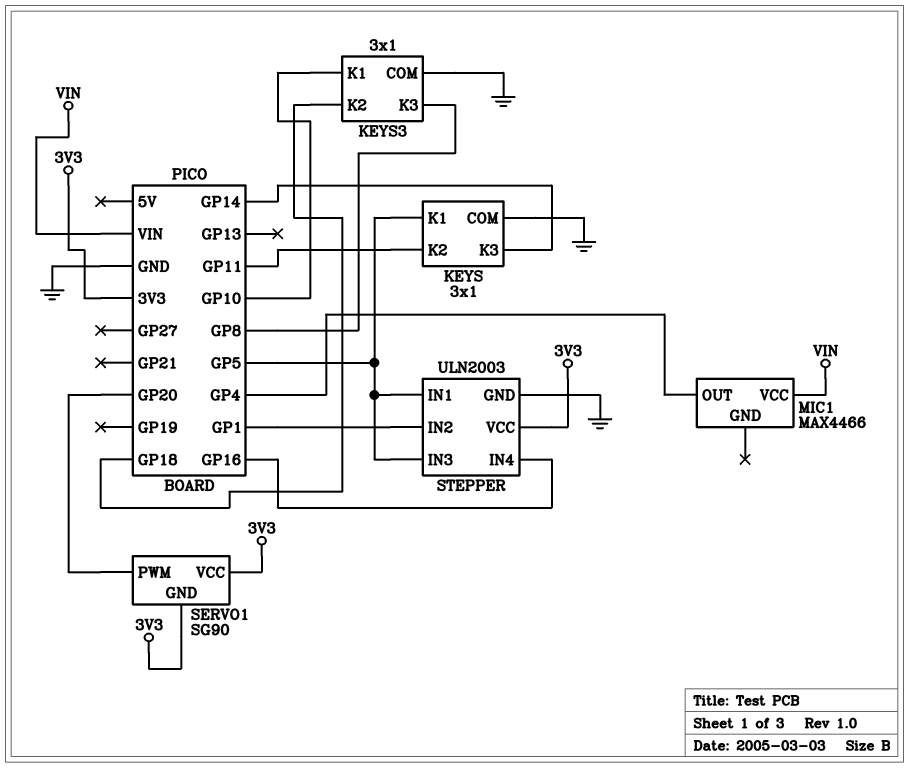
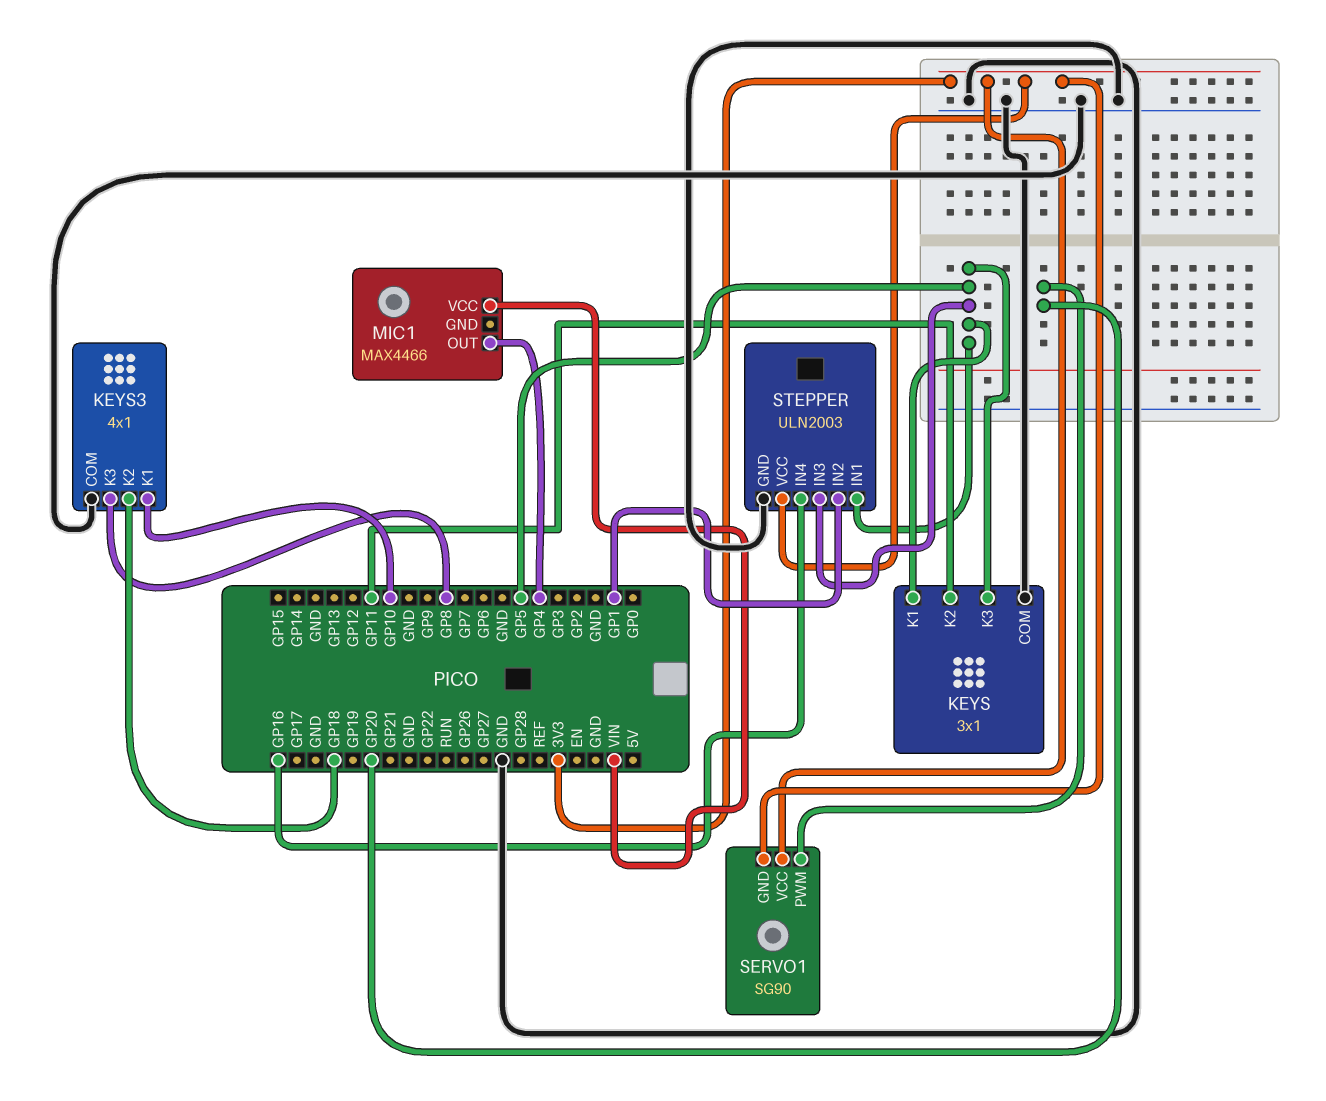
KEYS pin K3: GP14 -> GP5
KEYS3: 3x1 -> 4x1

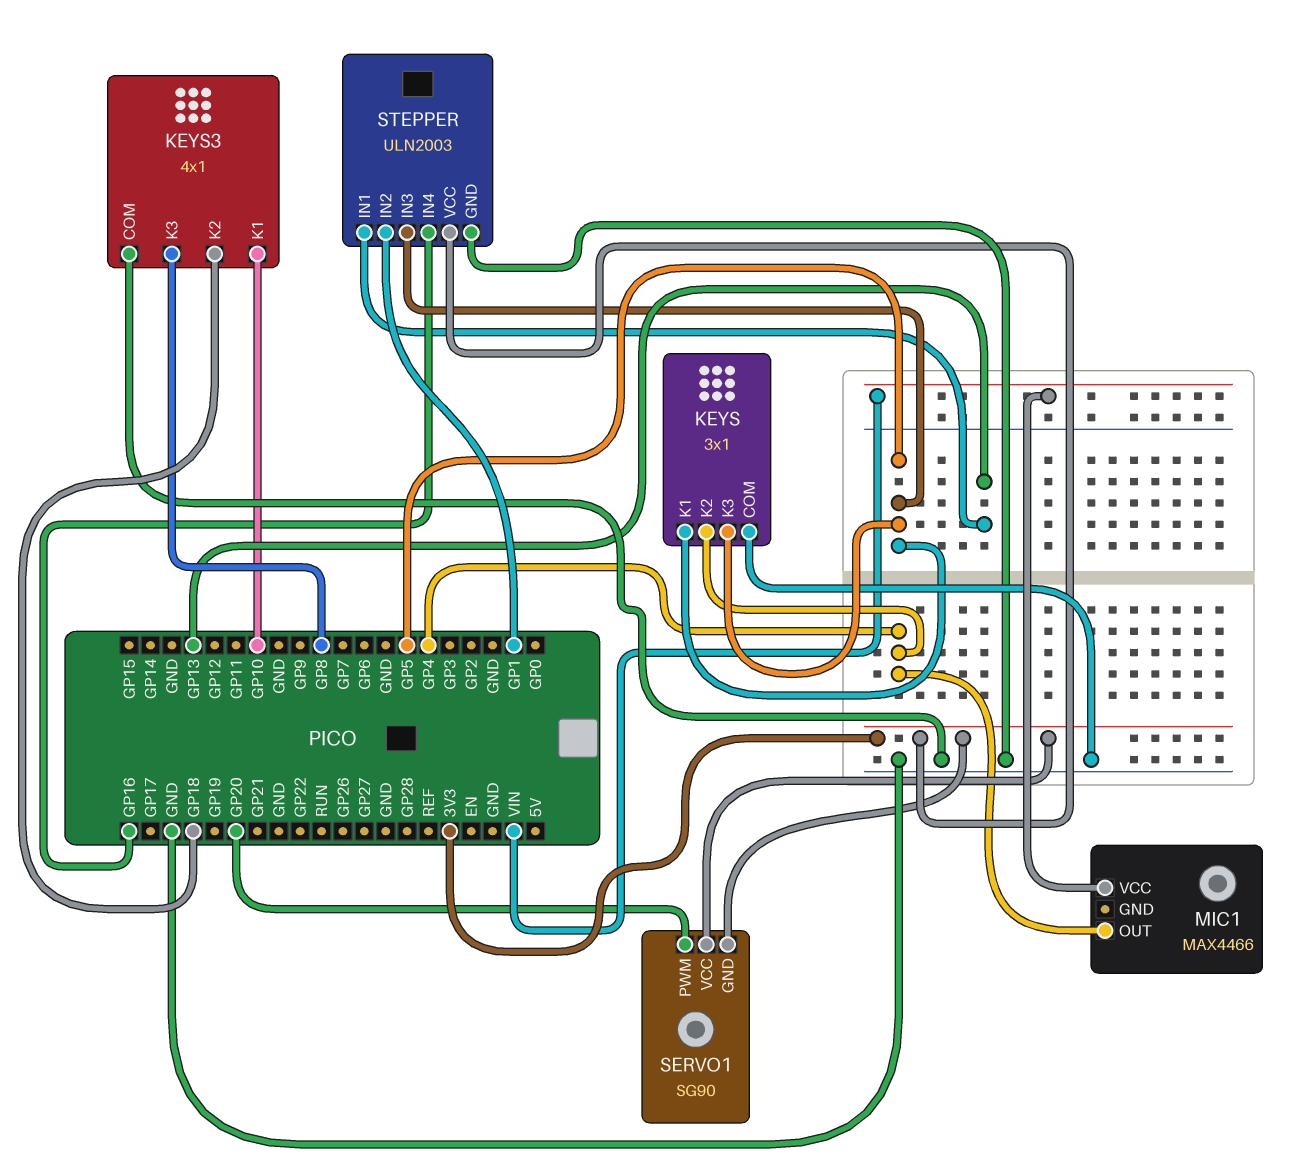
KEYS pin K2: GP11 -> GP4
STEPPER pin IN1: GP5 -> GP13

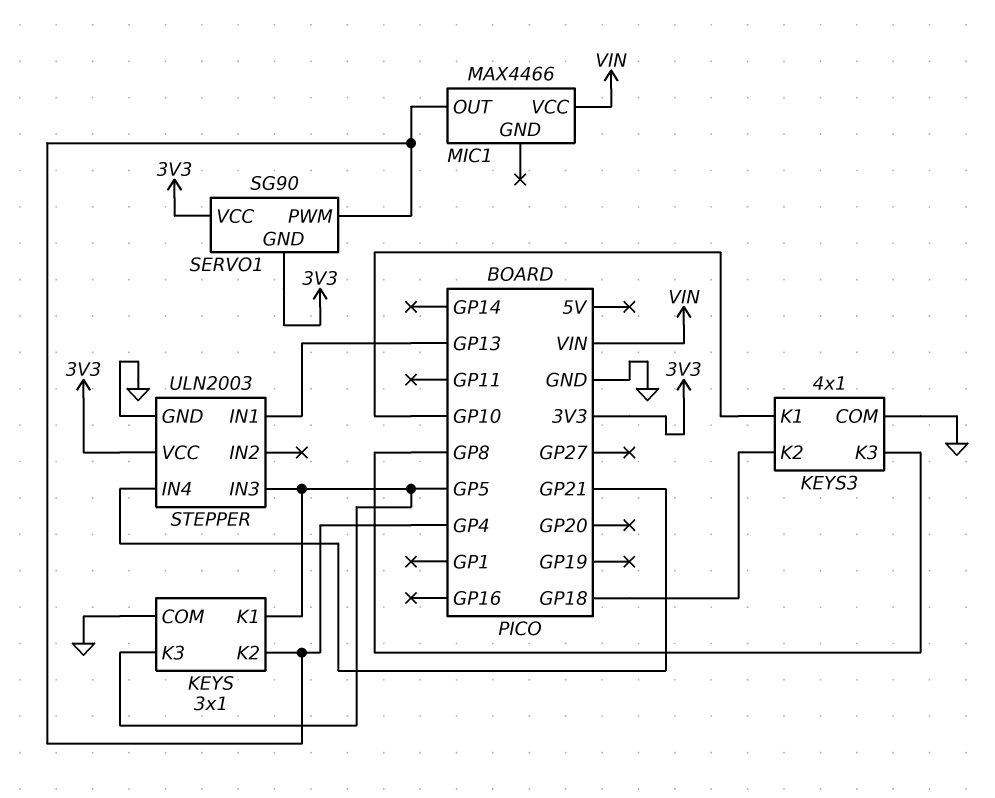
SERVO1 pin PWM: GP20 -> GP4
STEPPER pin IN2: GP1 -> none
STEPPER pin IN4: GP16 -> GP21

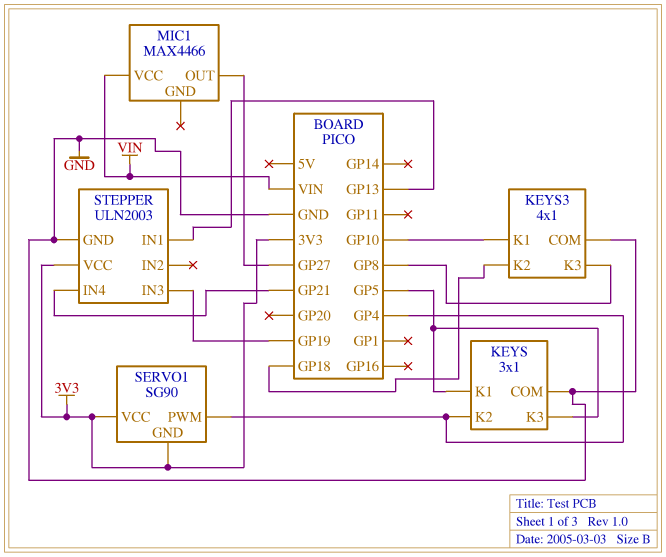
MIC1 pin OUT: GP4 -> GP27
STEPPER pin IN3: GP5 -> GP19

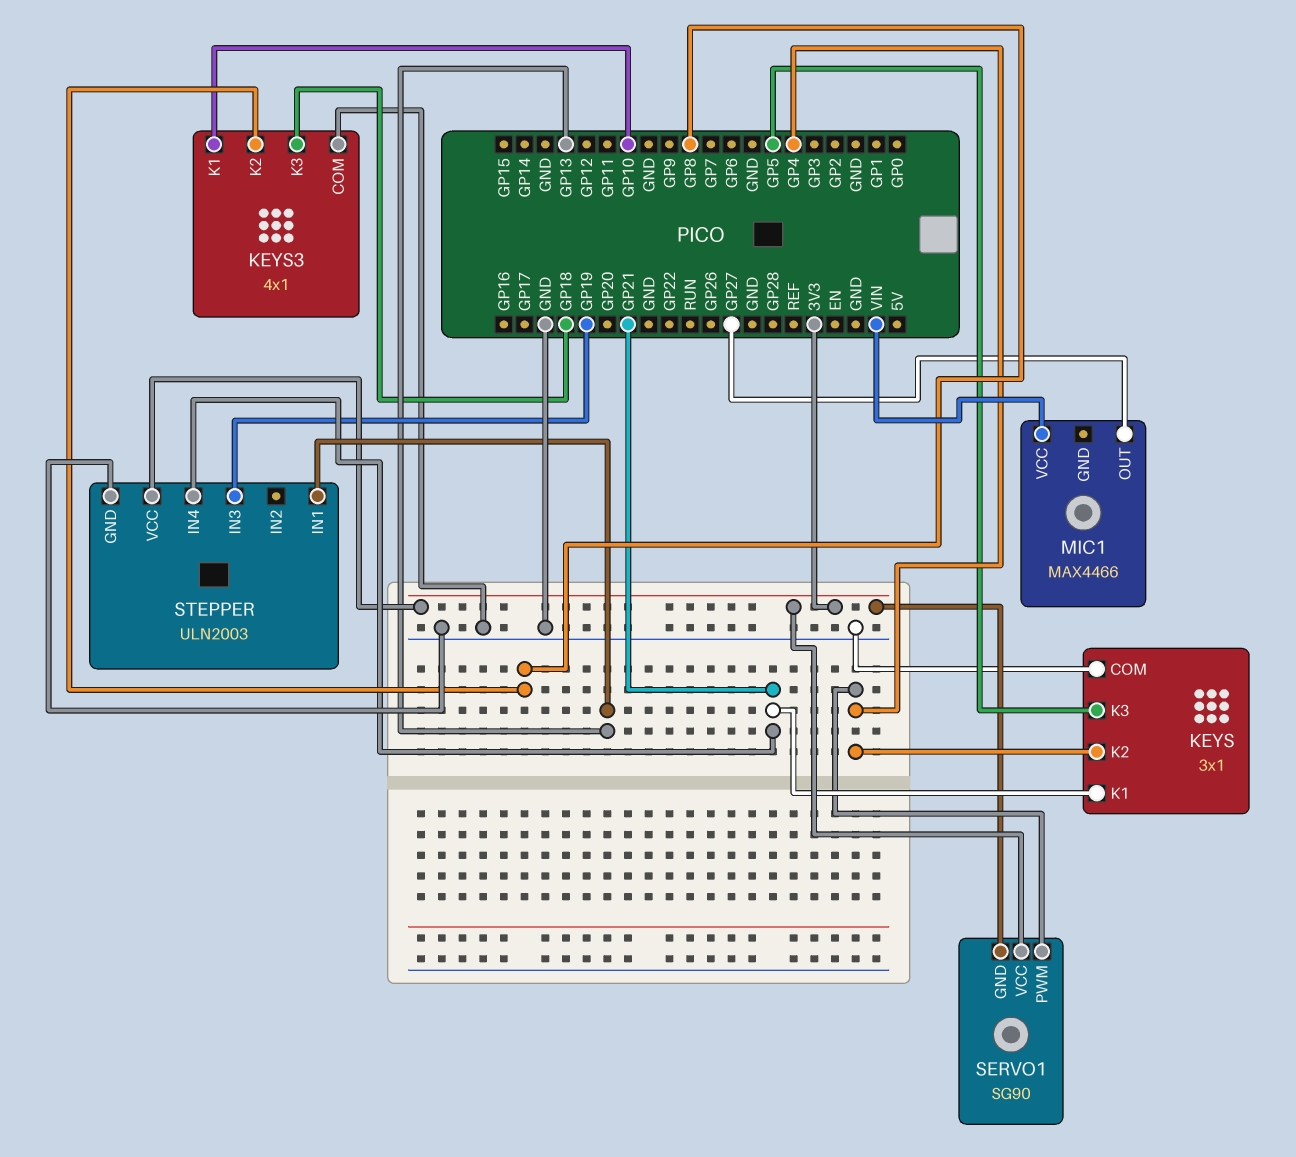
KEYS pin K1: GP5 -> GP21
KEYS3 pin K2: GP18 -> GP8
KEYS3 pin K3: GP8 -> GP18

